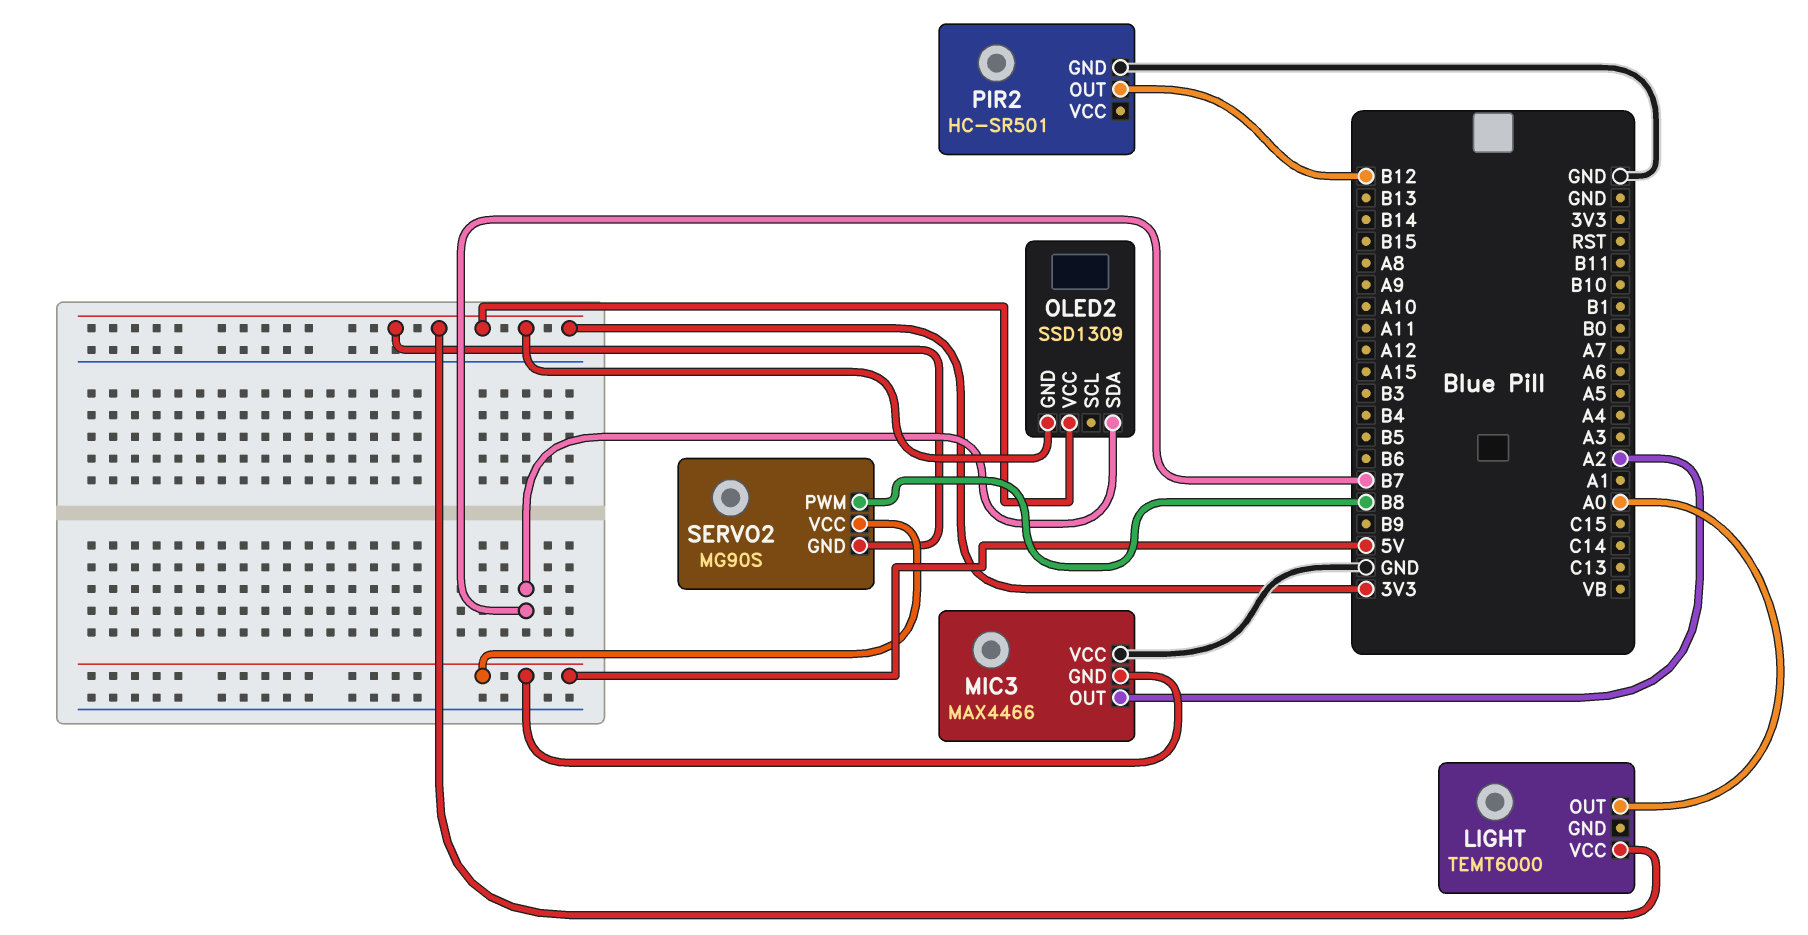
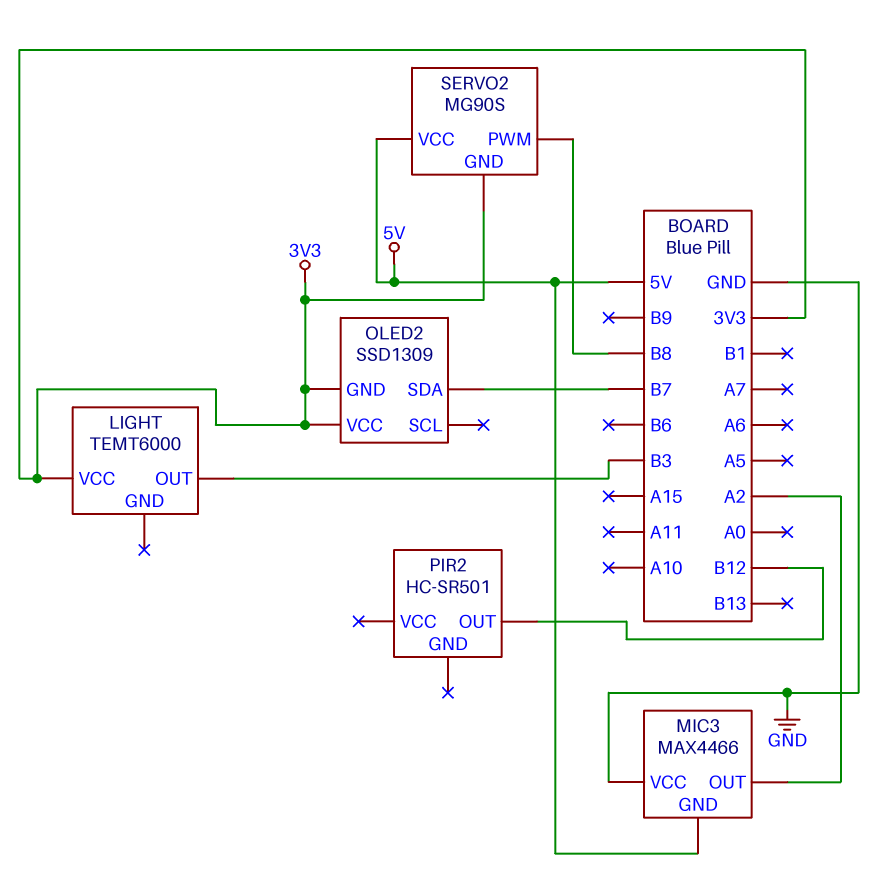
LIGHT pin OUT: A0 -> B3
PIR2 pin GND: GND -> none

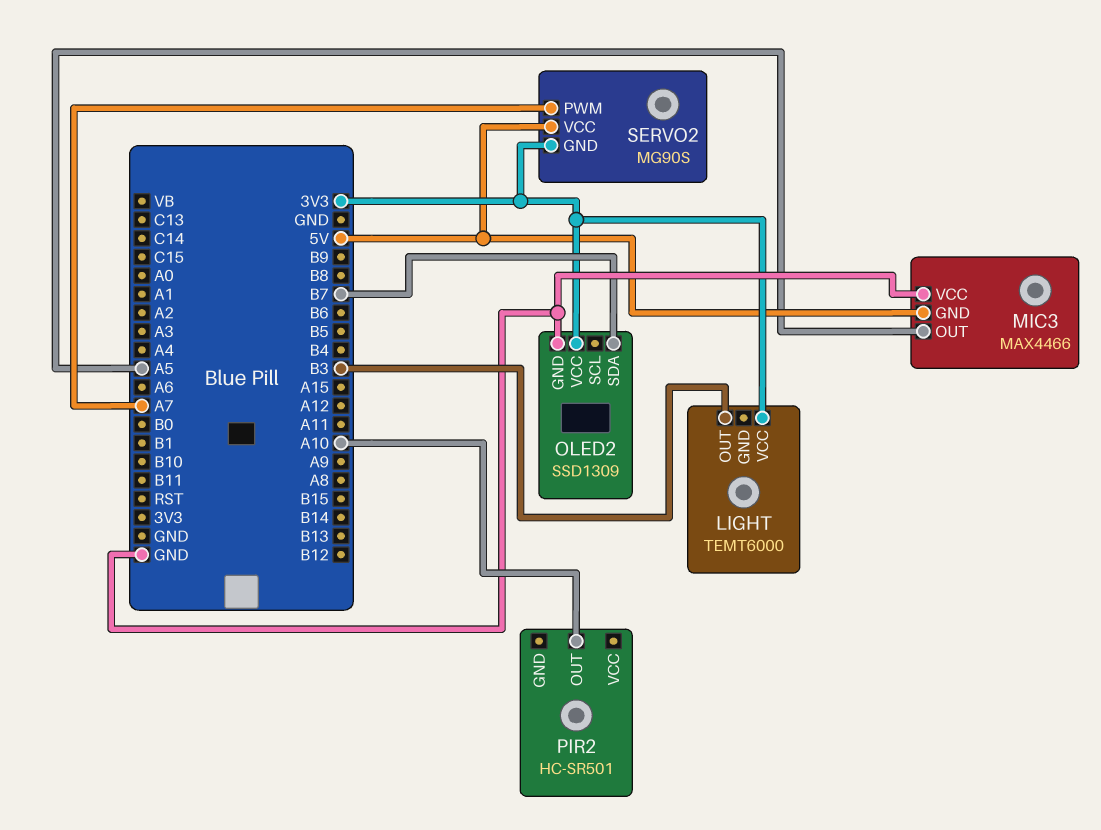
MIC3 pin OUT: A2 -> A5
OLED2 pin GND: 3V3 -> GND
PIR2 pin OUT: B12 -> A10
SERVO2 pin PWM: B8 -> A7

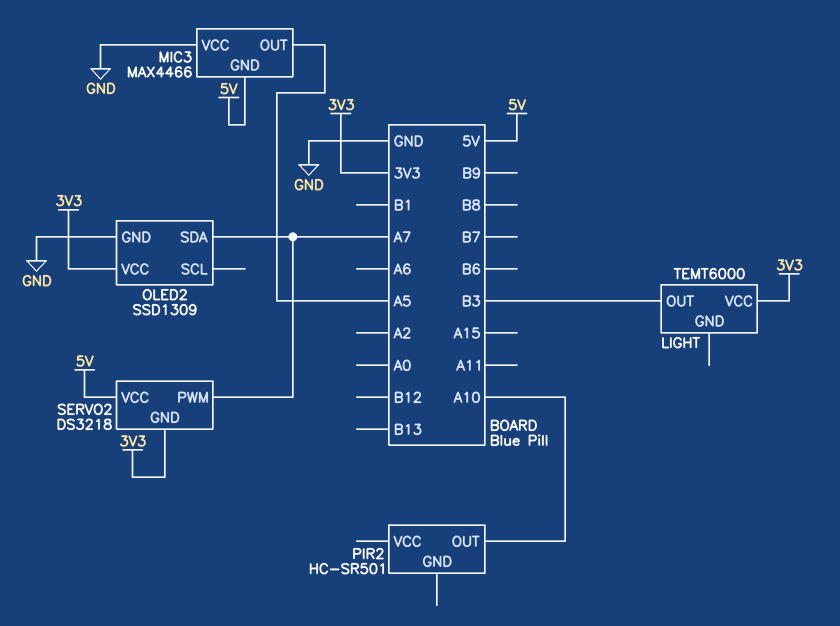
OLED2 pin SDA: B7 -> A7
SERVO2: MG90S -> DS3218

